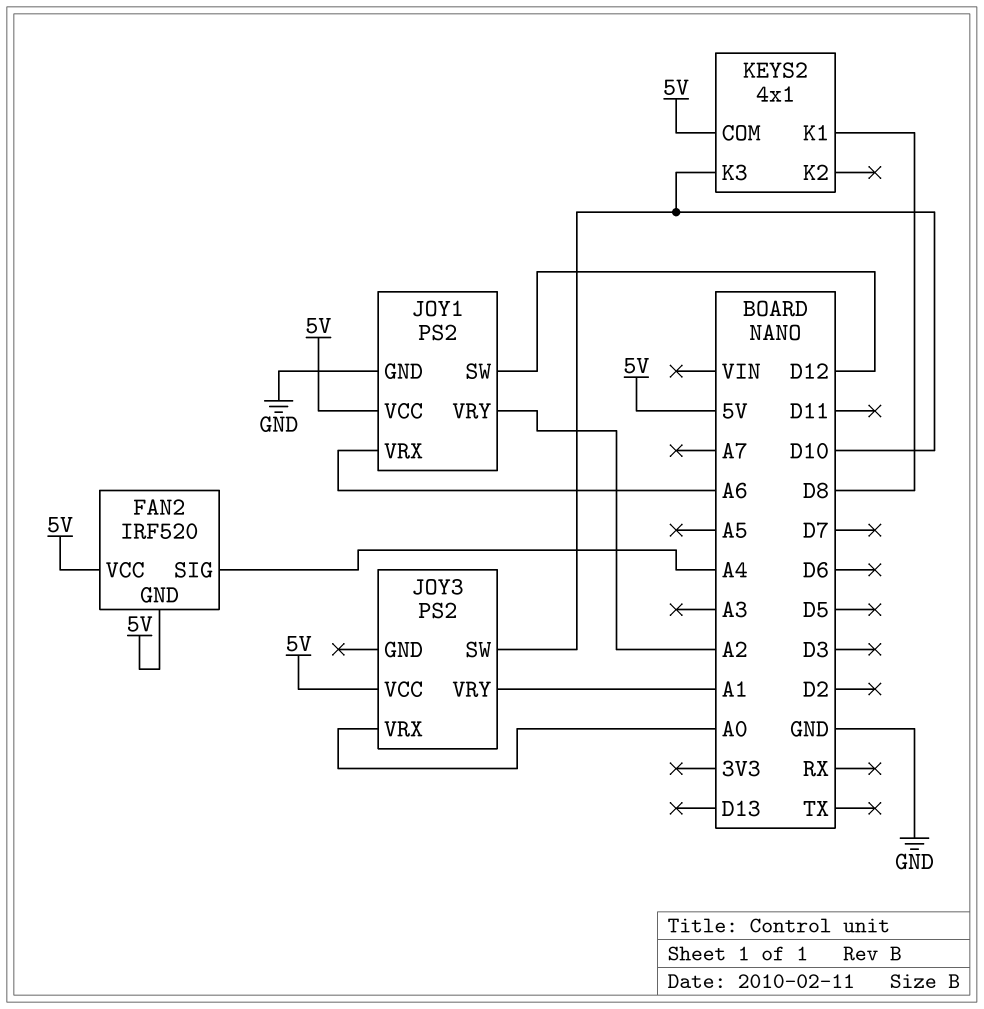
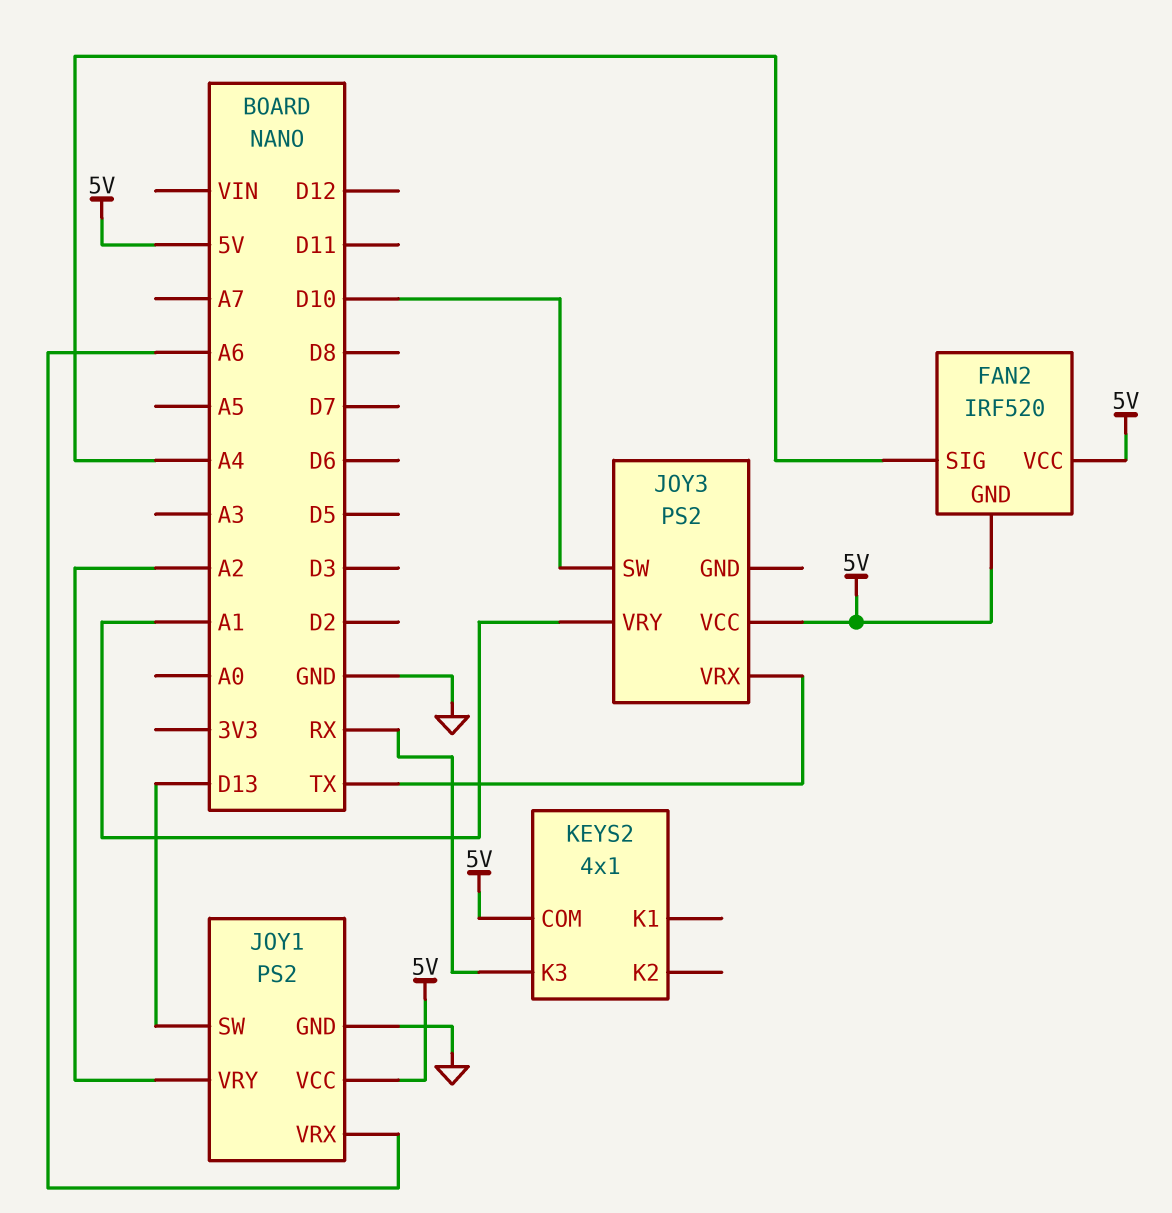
JOY1 pin SW: D12 -> D13
JOY3 pin VRX: A0 -> TX
KEYS2 pin K1: D8 -> none
KEYS2 pin K3: D10 -> RX

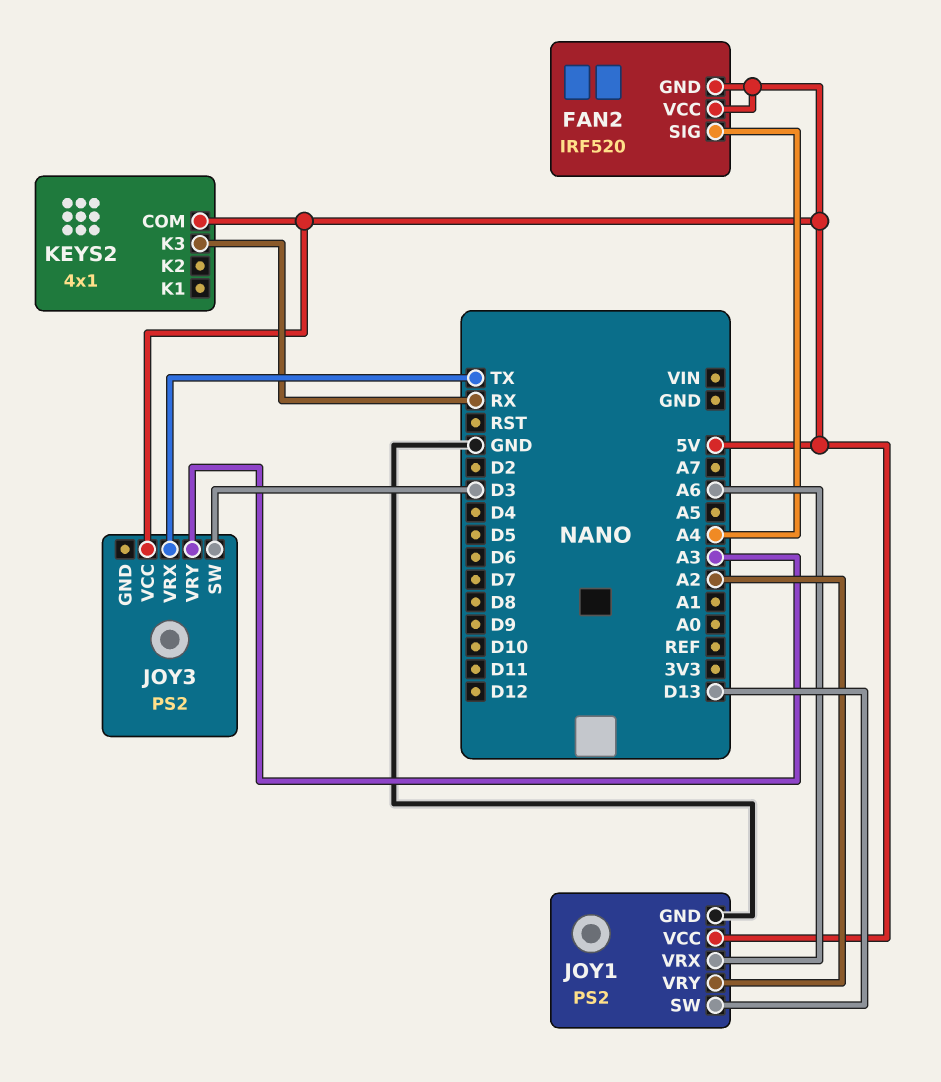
JOY3 pin SW: D10 -> D3
JOY3 pin VRY: A1 -> A3

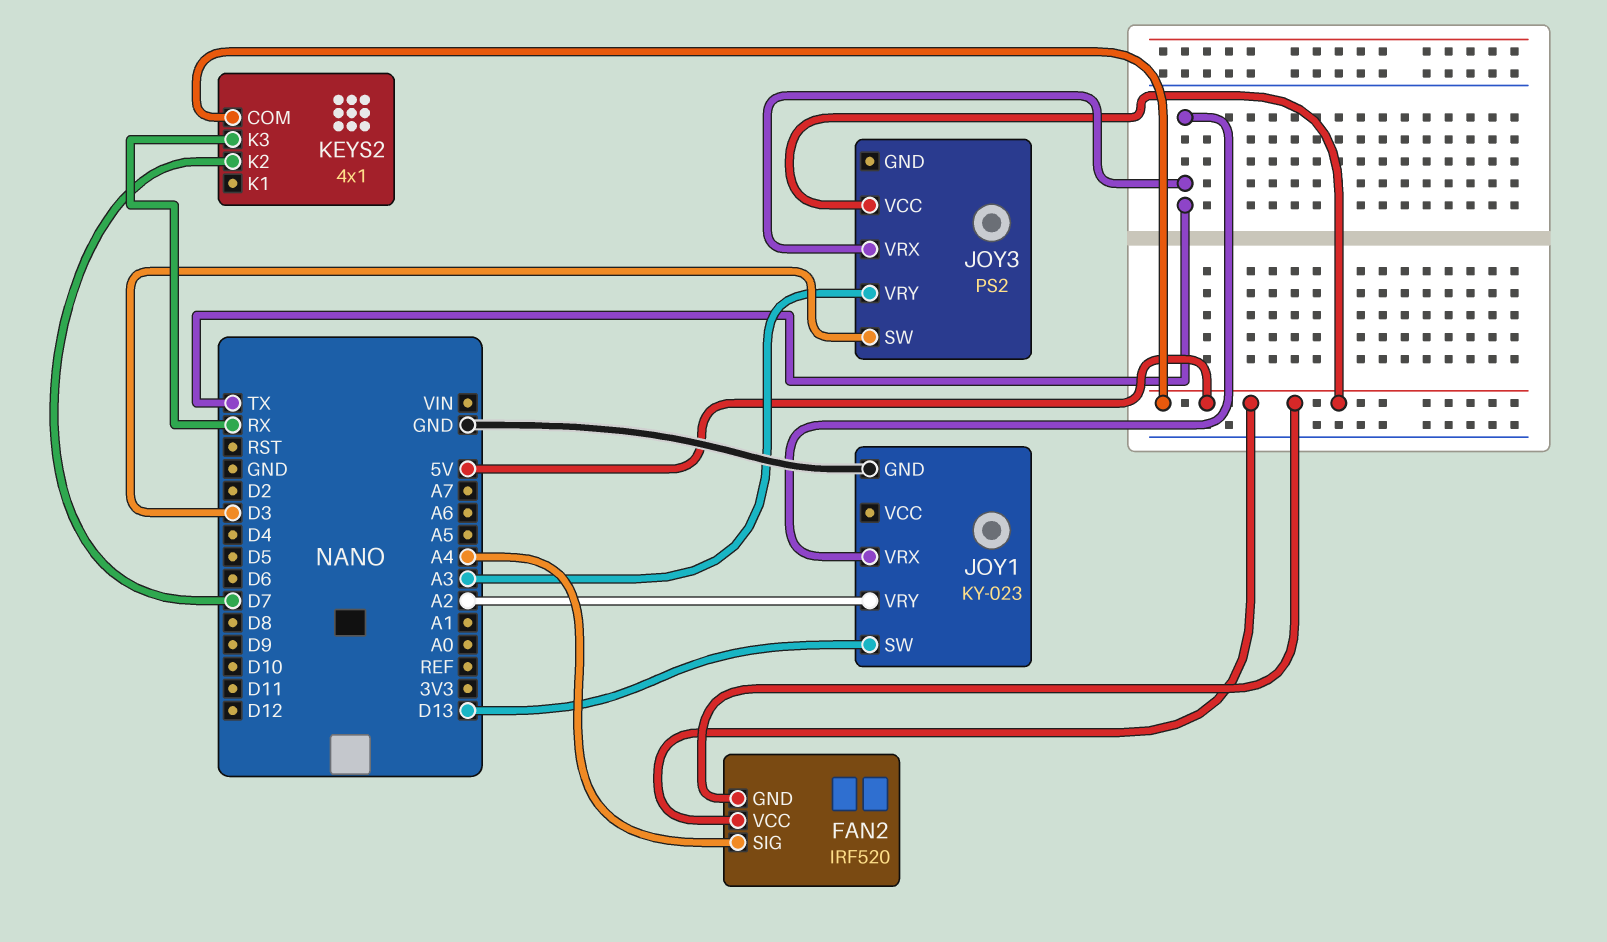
JOY1: PS2 -> KY-023
JOY1 pin VCC: 5V -> none
JOY1 pin VRX: A6 -> TX
KEYS2 pin K2: none -> D7

